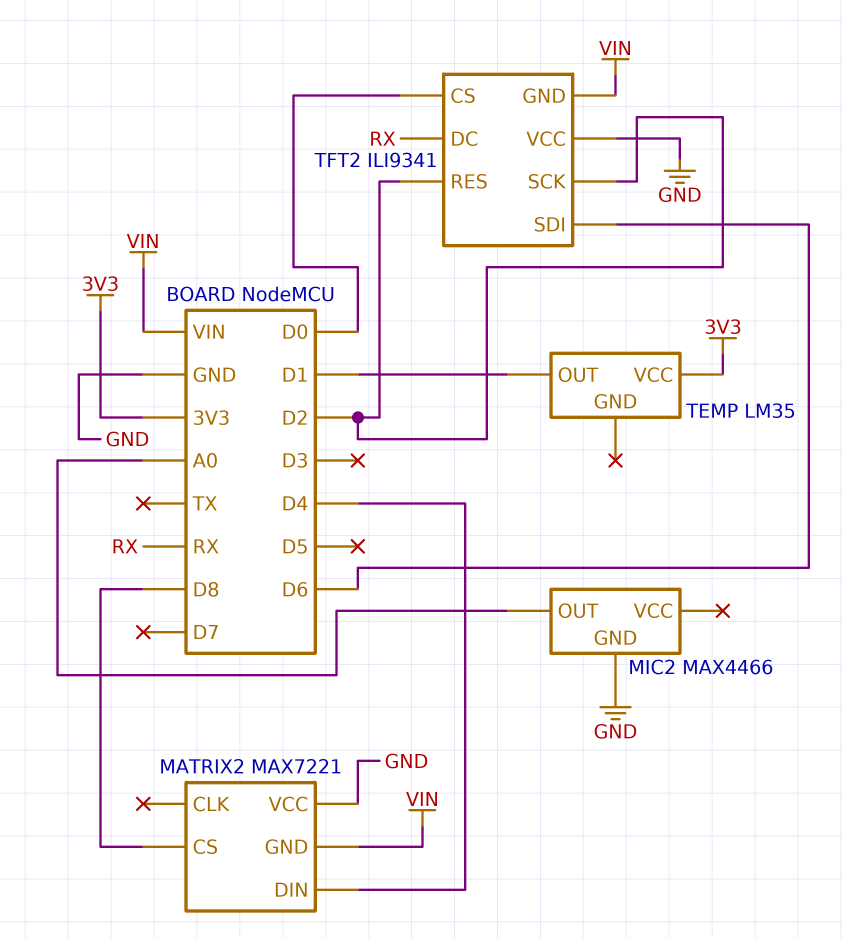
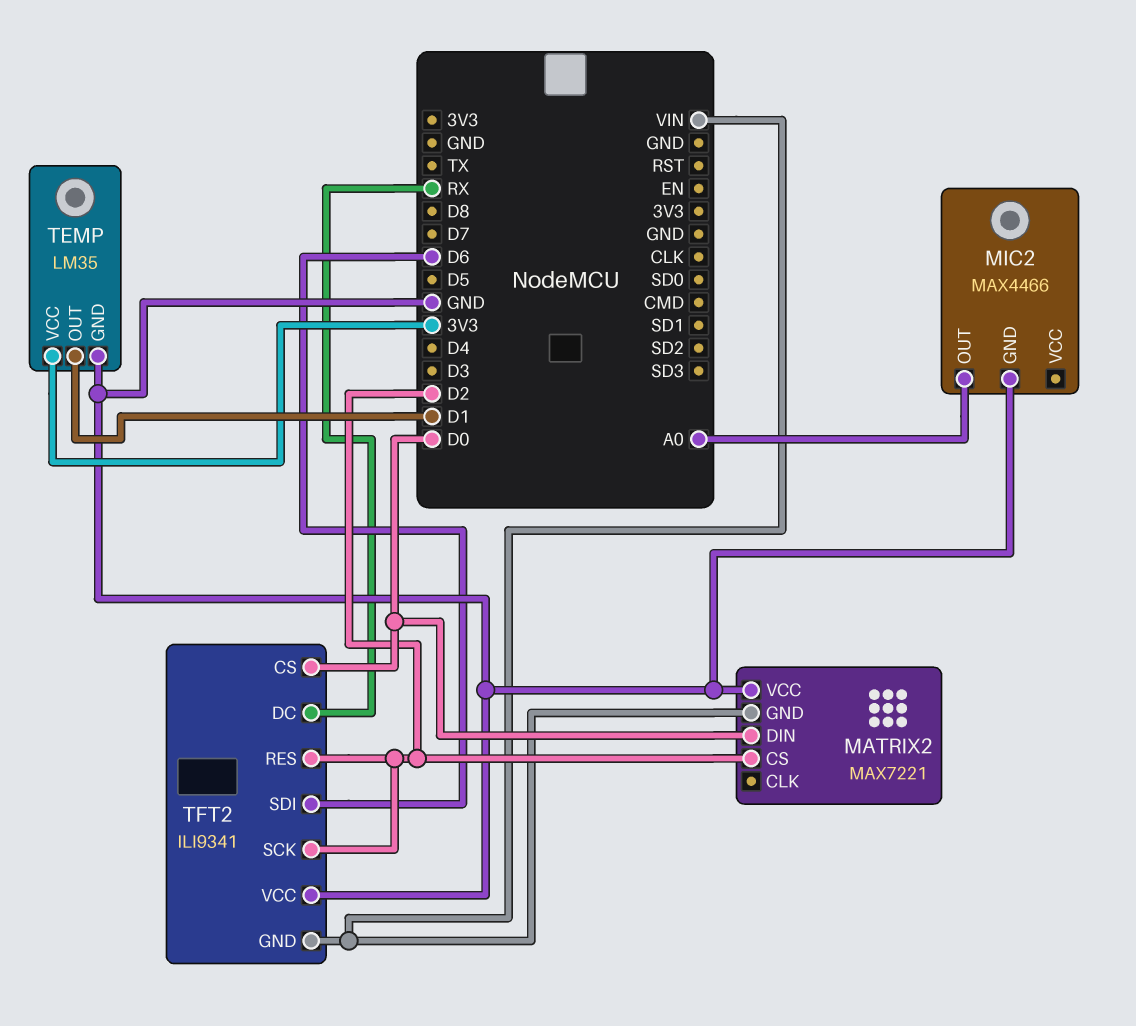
MATRIX2 pin CS: D8 -> D2
MATRIX2 pin DIN: D4 -> D0
TEMP pin GND: none -> GND

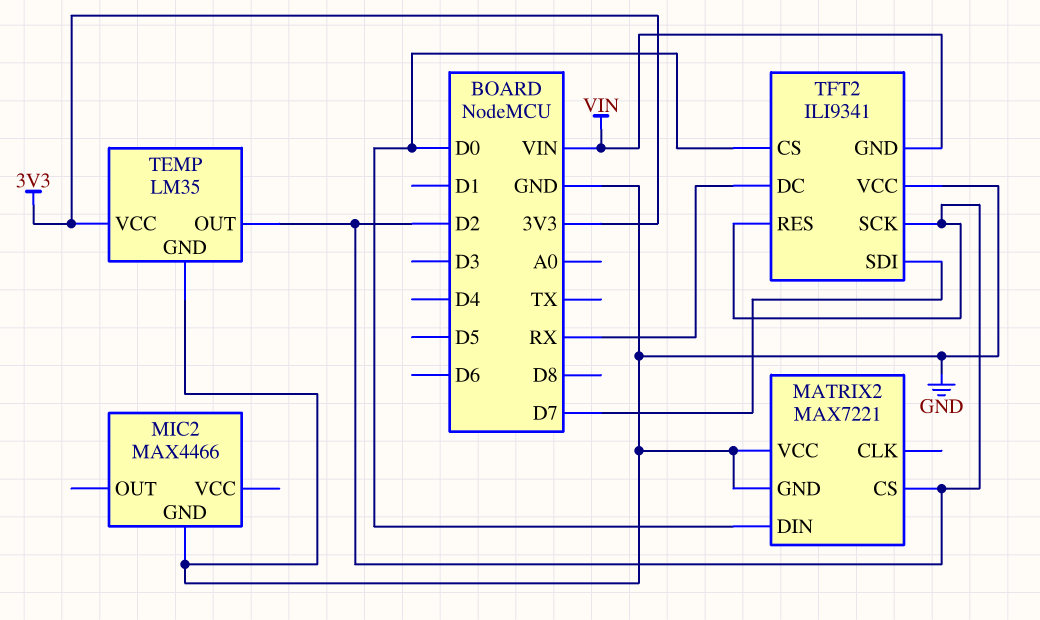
MATRIX2 pin GND: VIN -> GND
MIC2 pin OUT: A0 -> none
TEMP pin OUT: D1 -> D2
TFT2 pin SDI: D6 -> D7

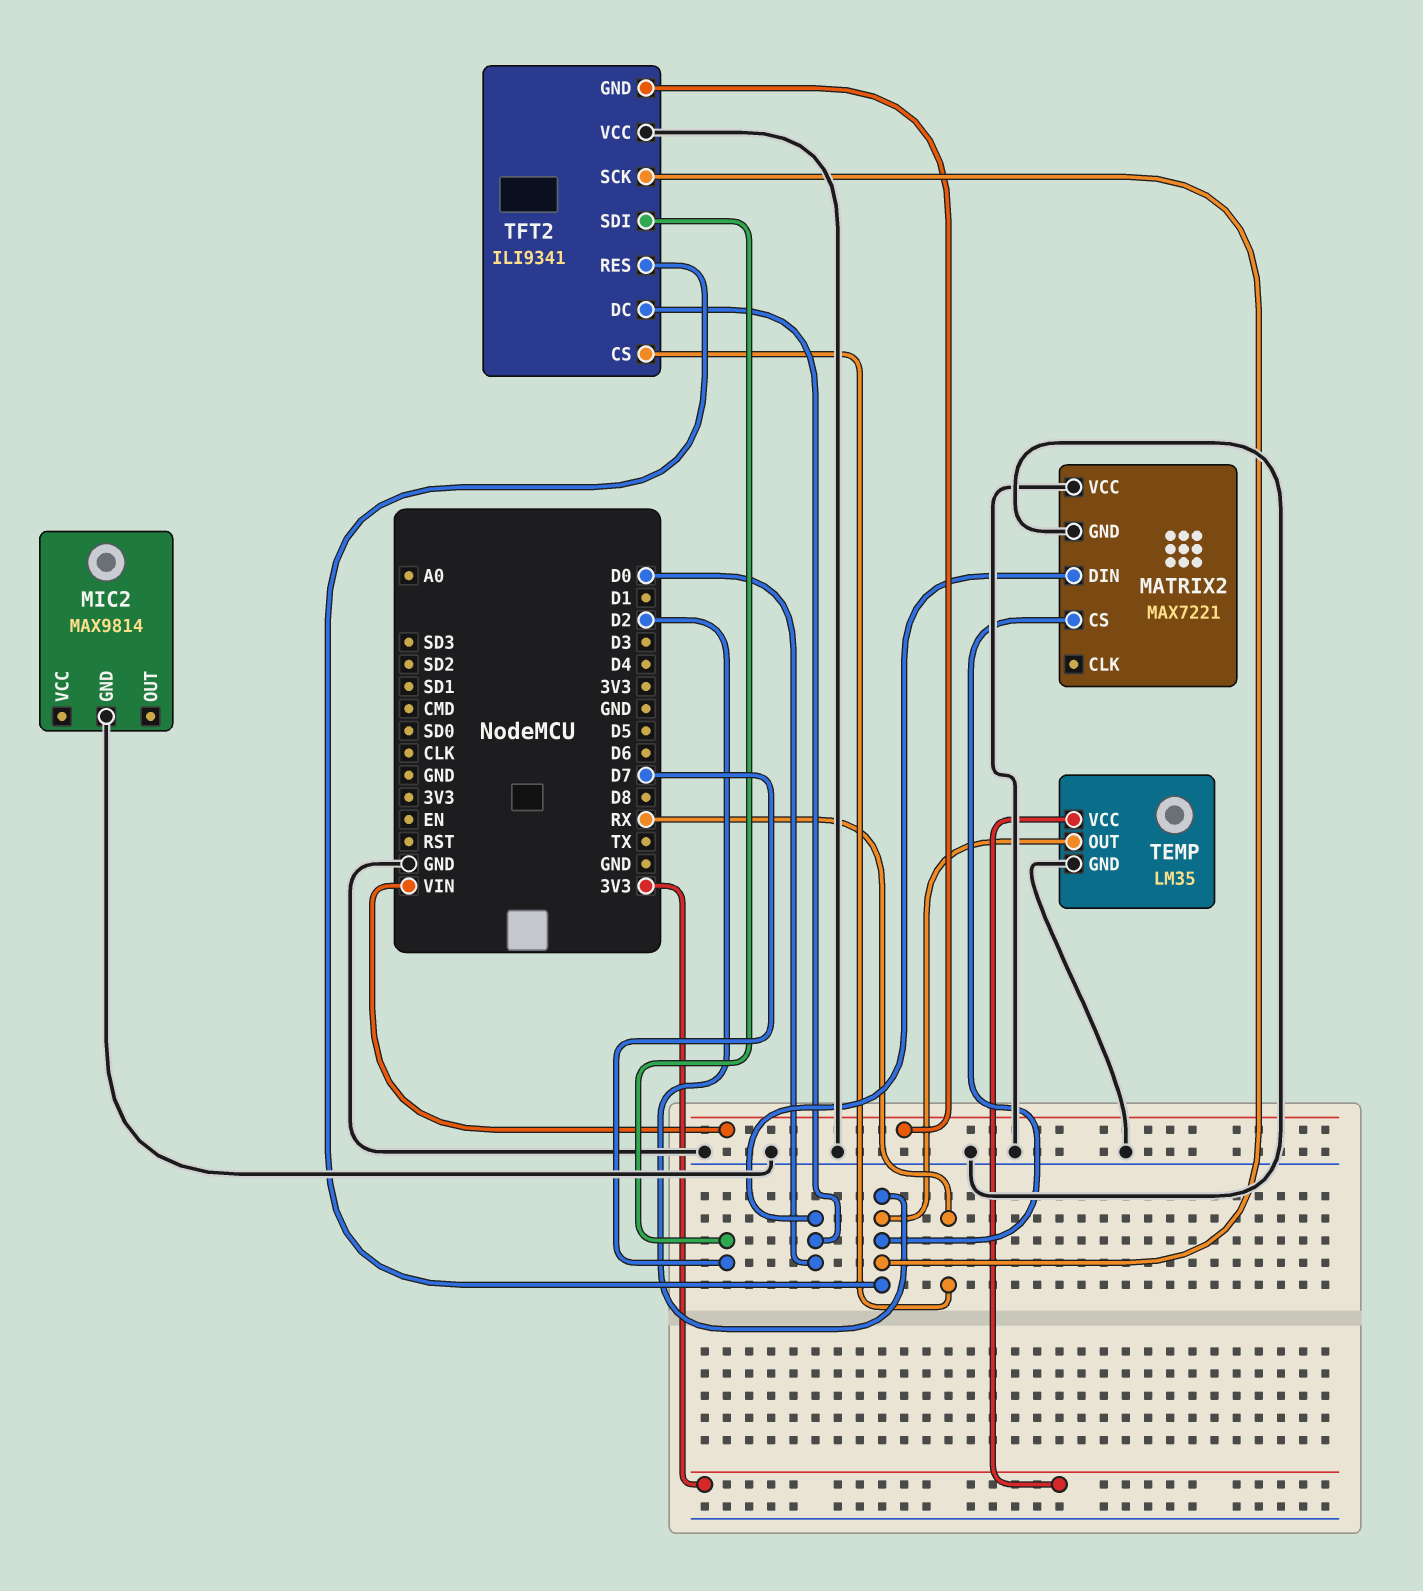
MIC2: MAX4466 -> MAX9814
TFT2 pin CS: D0 -> RX
TFT2 pin DC: RX -> D0

